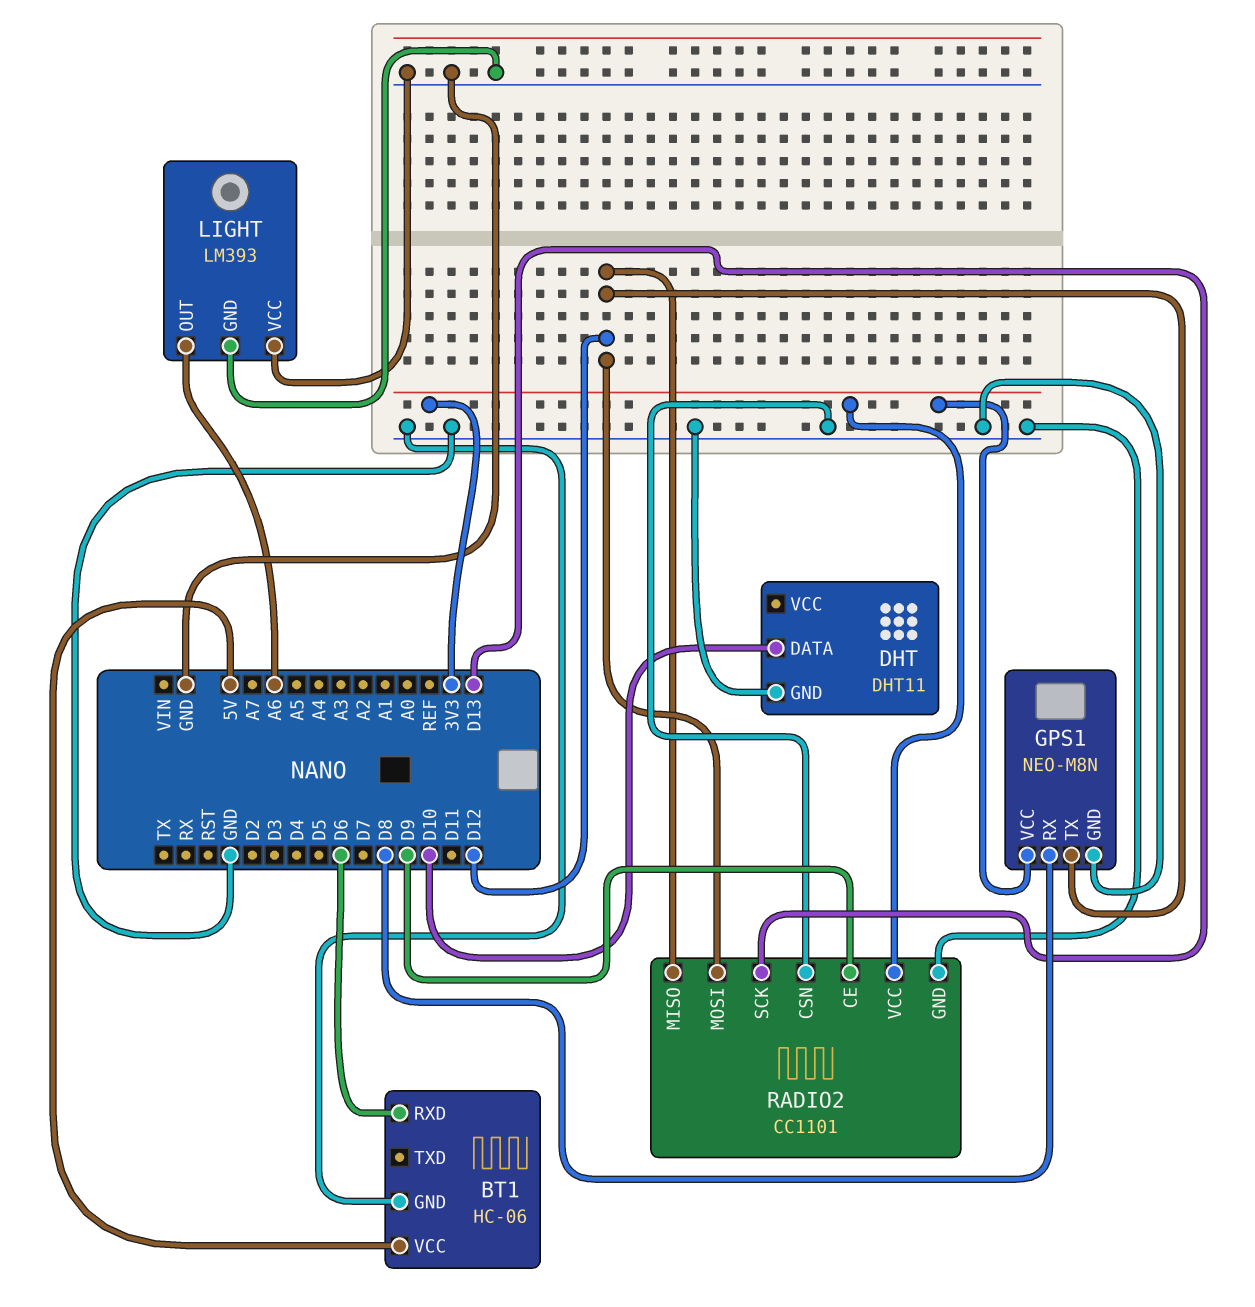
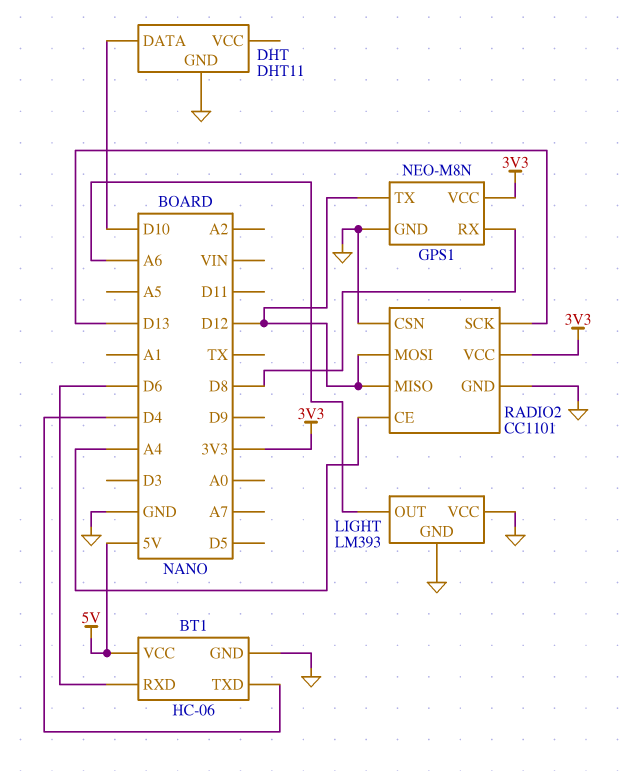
BT1 pin TXD: none -> D4
RADIO2 pin CE: D9 -> A4

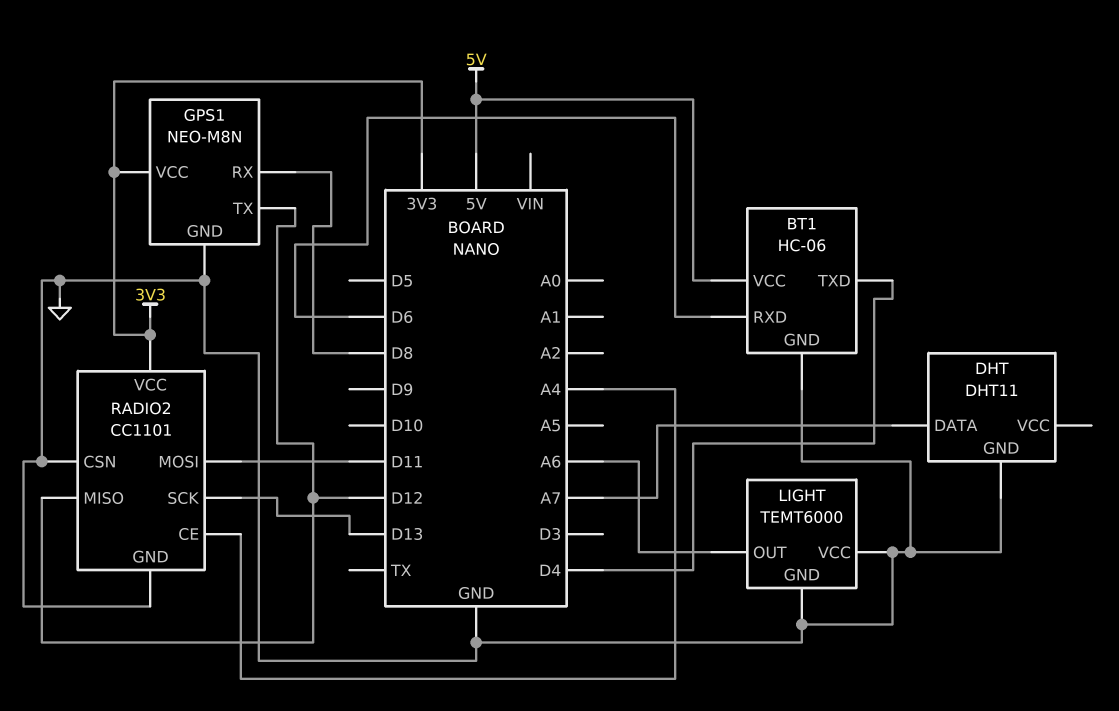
DHT pin DATA: D10 -> A7
LIGHT: LM393 -> TEMT6000
RADIO2 pin MOSI: D12 -> D11

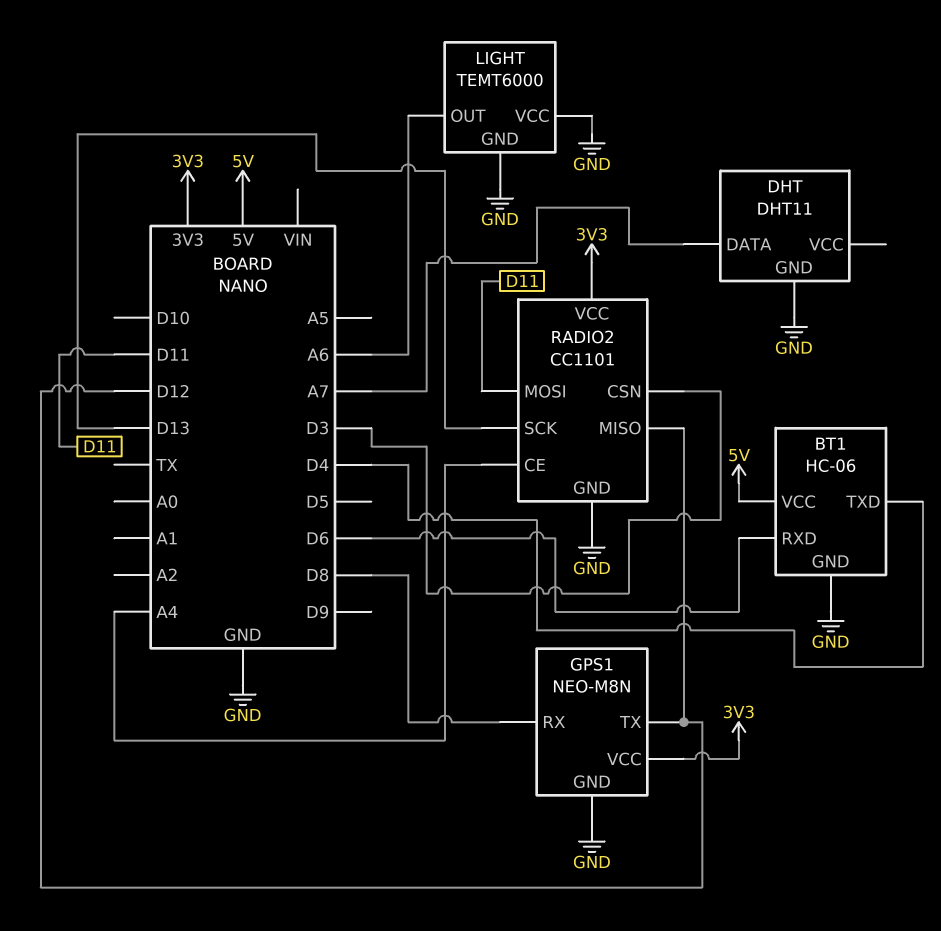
RADIO2 pin CSN: GND -> D3

